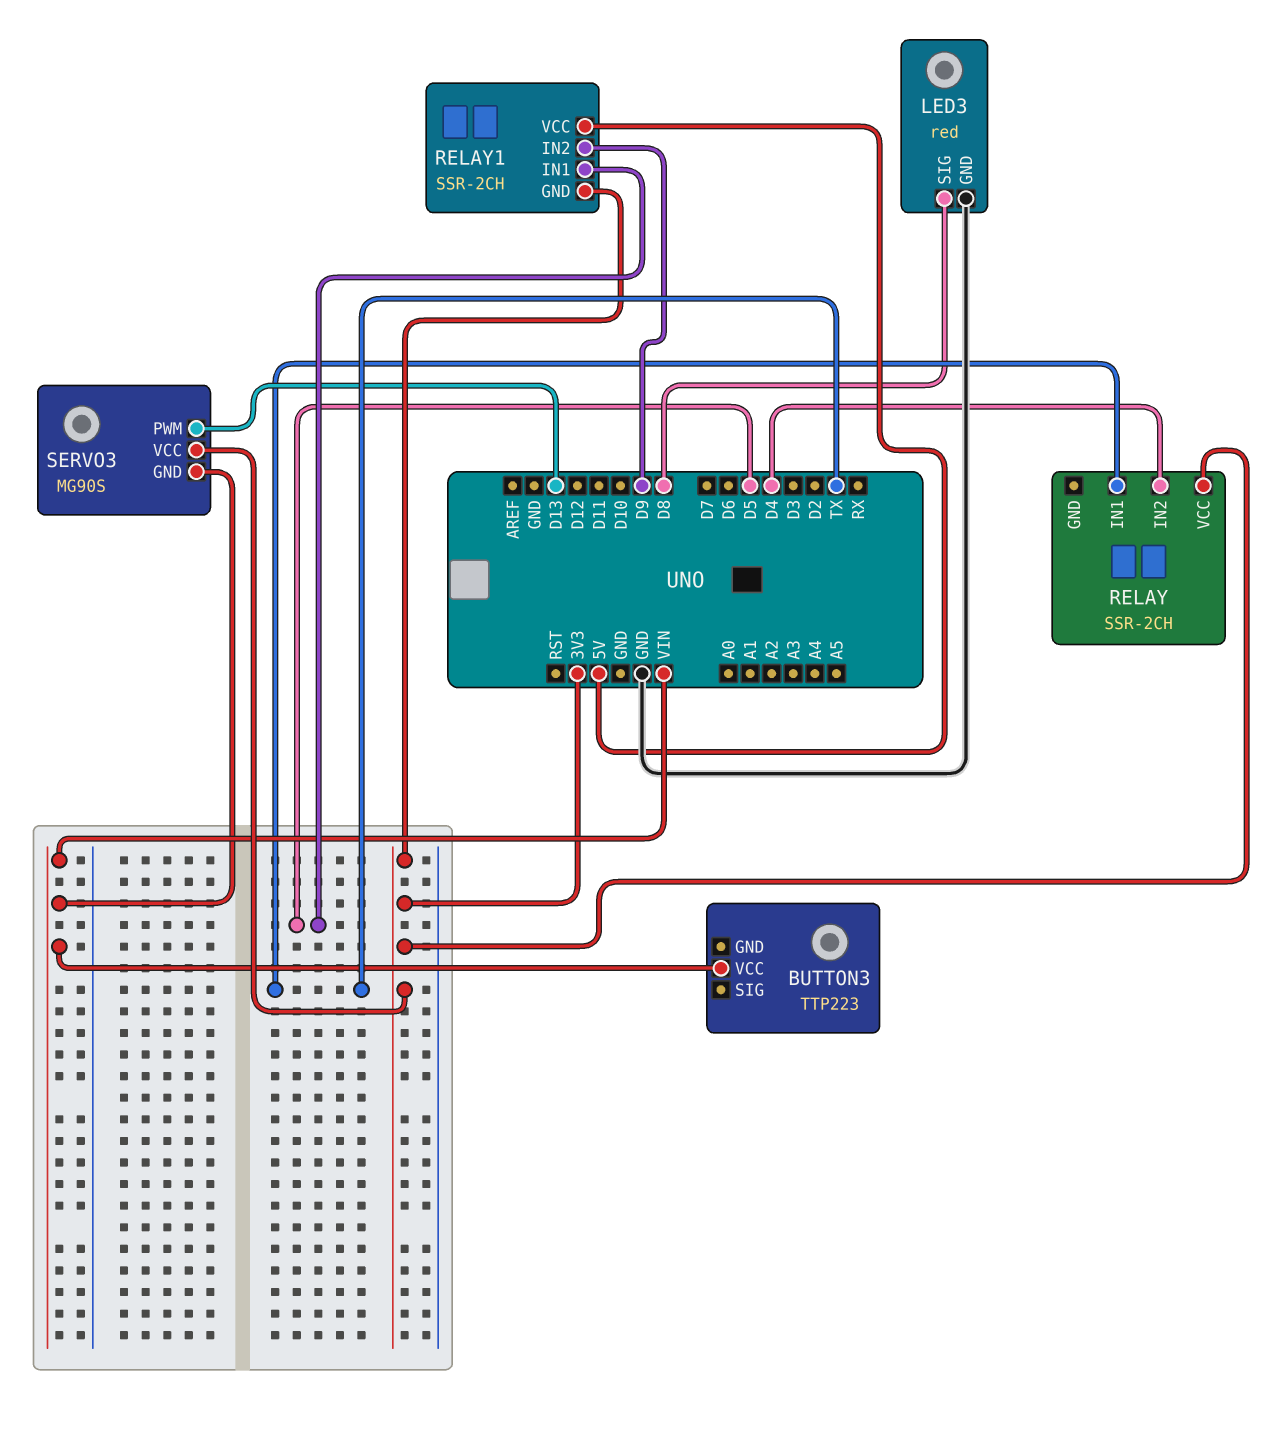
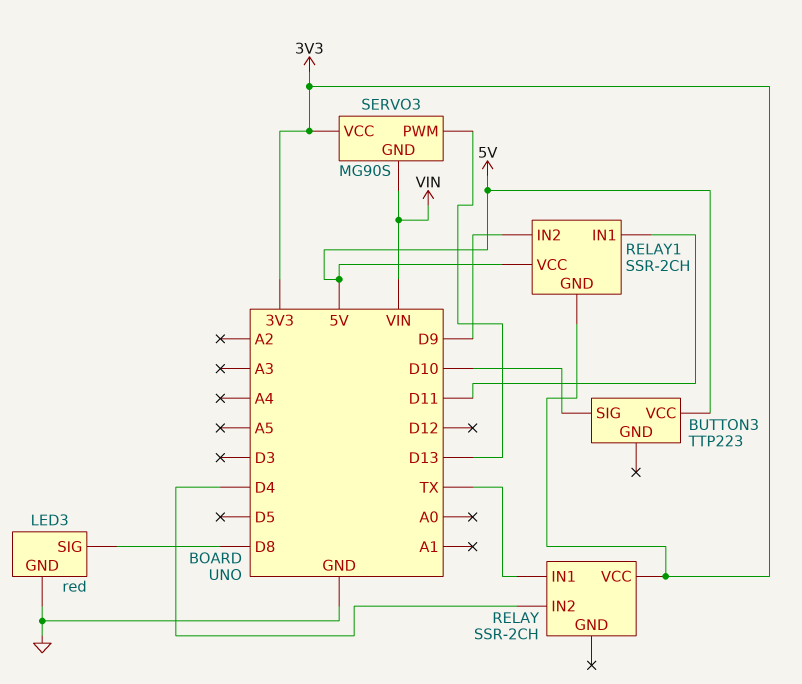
BUTTON3 pin SIG: none -> D10
BUTTON3 pin VCC: VIN -> 5V
RELAY1 pin IN1: D5 -> D11

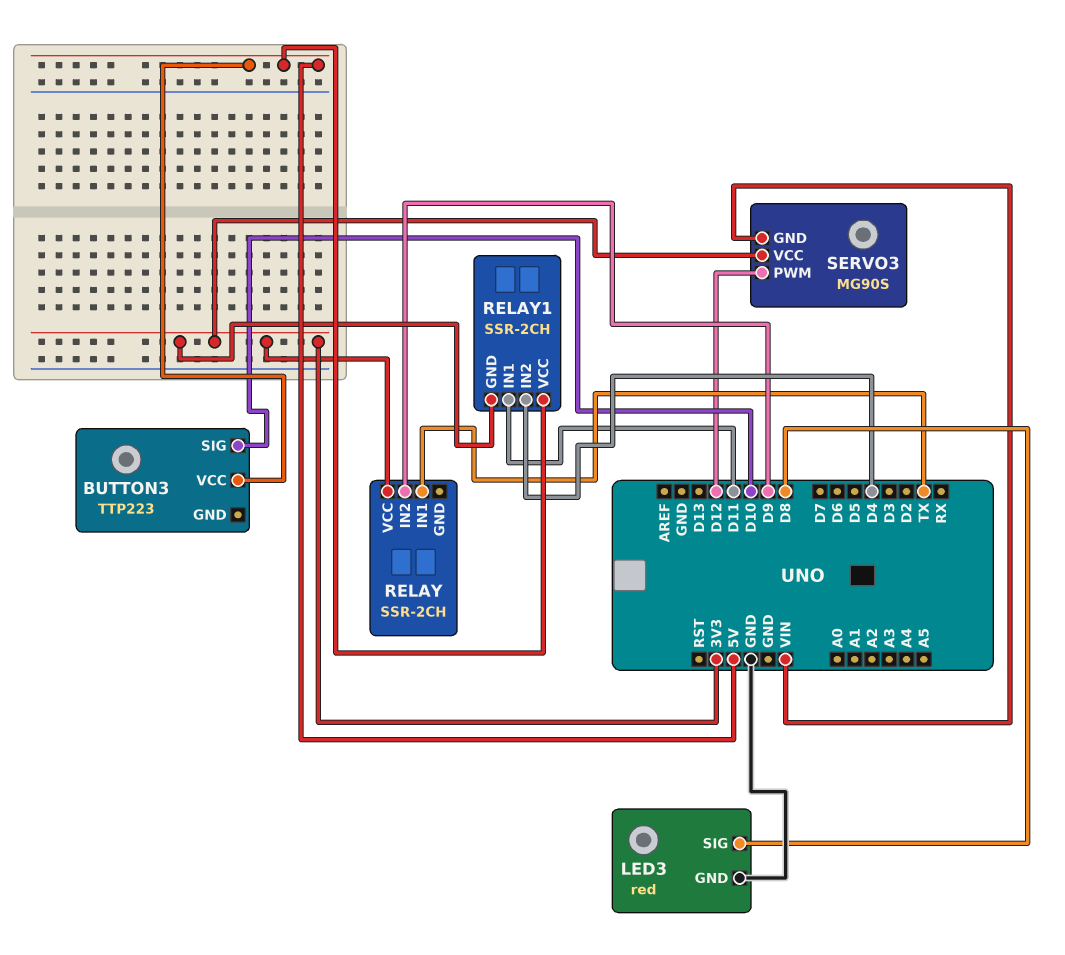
RELAY pin IN2: D4 -> D9
RELAY1 pin IN2: D9 -> D4
SERVO3 pin PWM: D13 -> D12

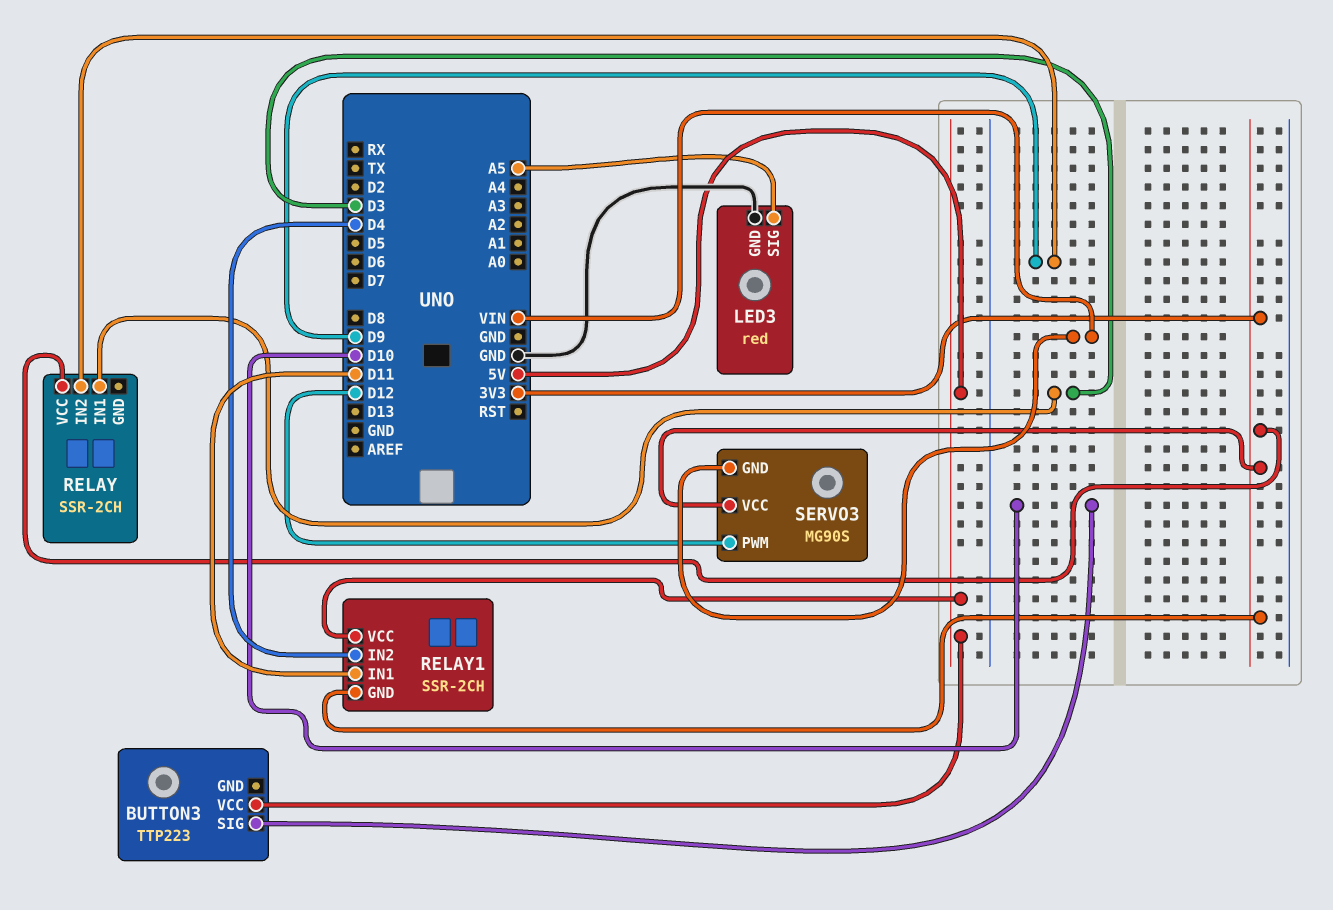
LED3 pin SIG: D8 -> A5
RELAY pin IN1: TX -> D3

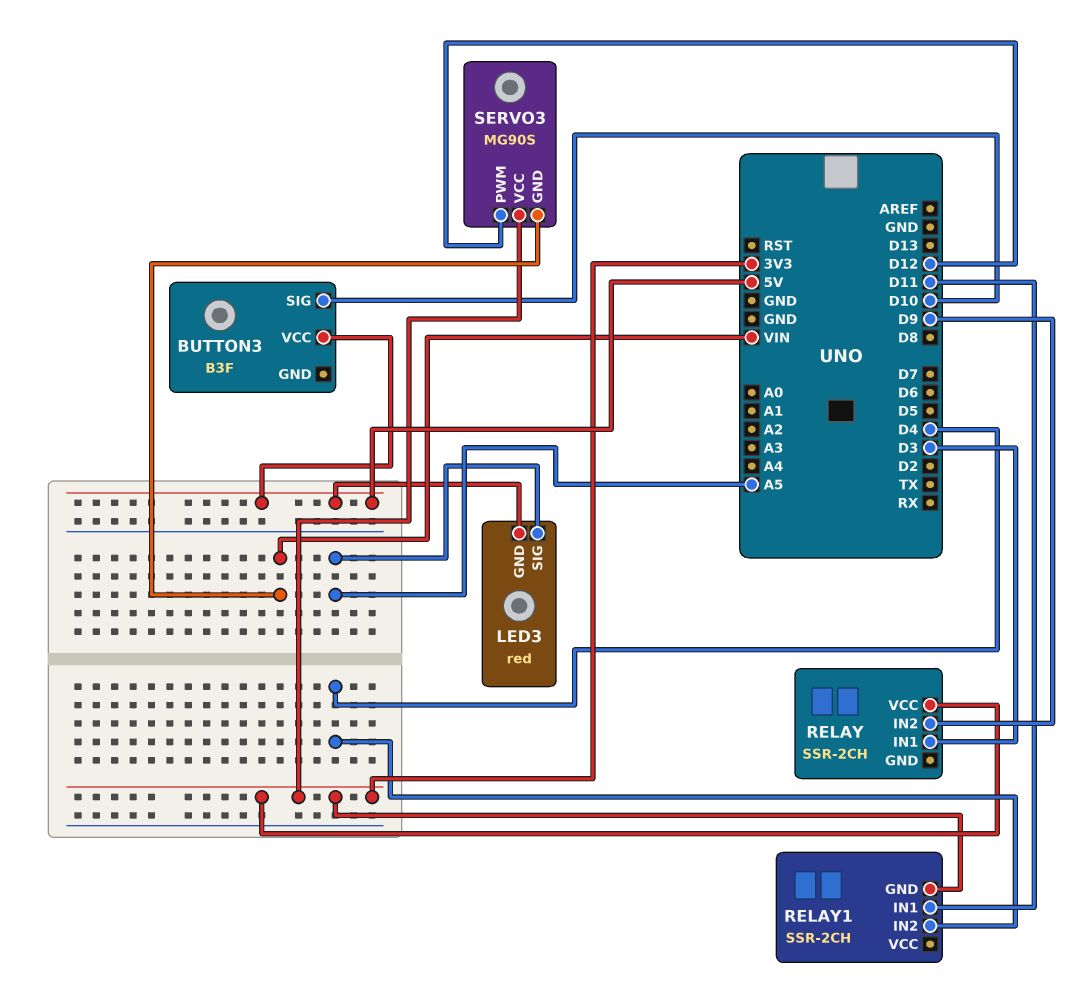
BUTTON3: TTP223 -> B3F
LED3 pin GND: GND -> 5V
RELAY1 pin VCC: 5V -> none

